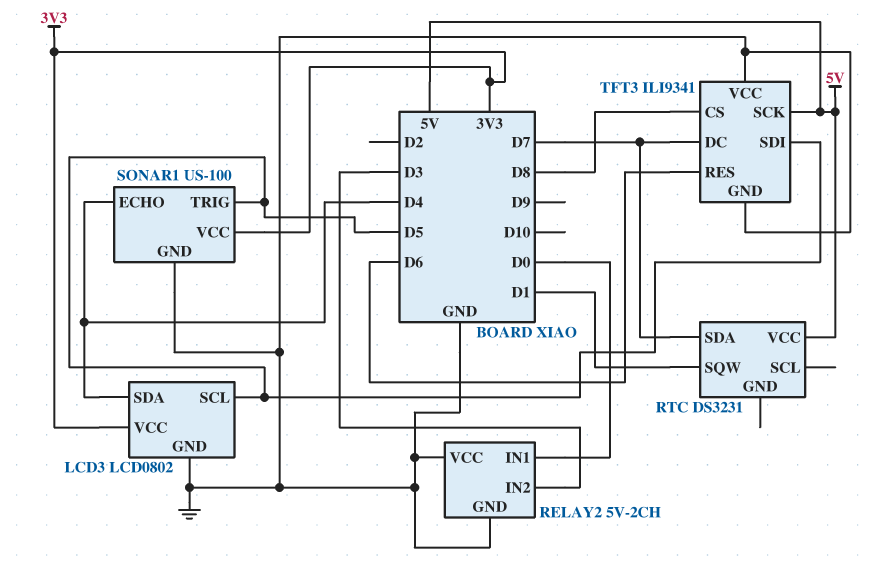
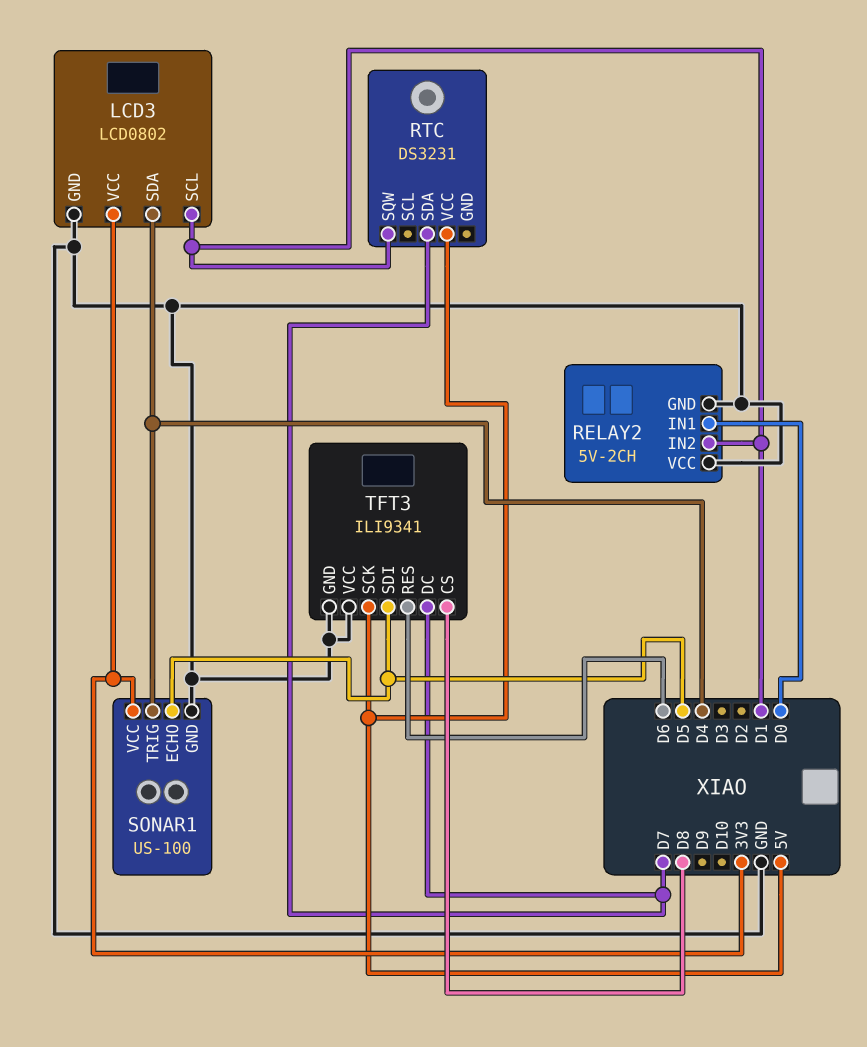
LCD3 pin SCL: D5 -> D1
RELAY2 pin IN2: D3 -> D1
SONAR1 pin ECHO: D4 -> D5
SONAR1 pin TRIG: D5 -> D4

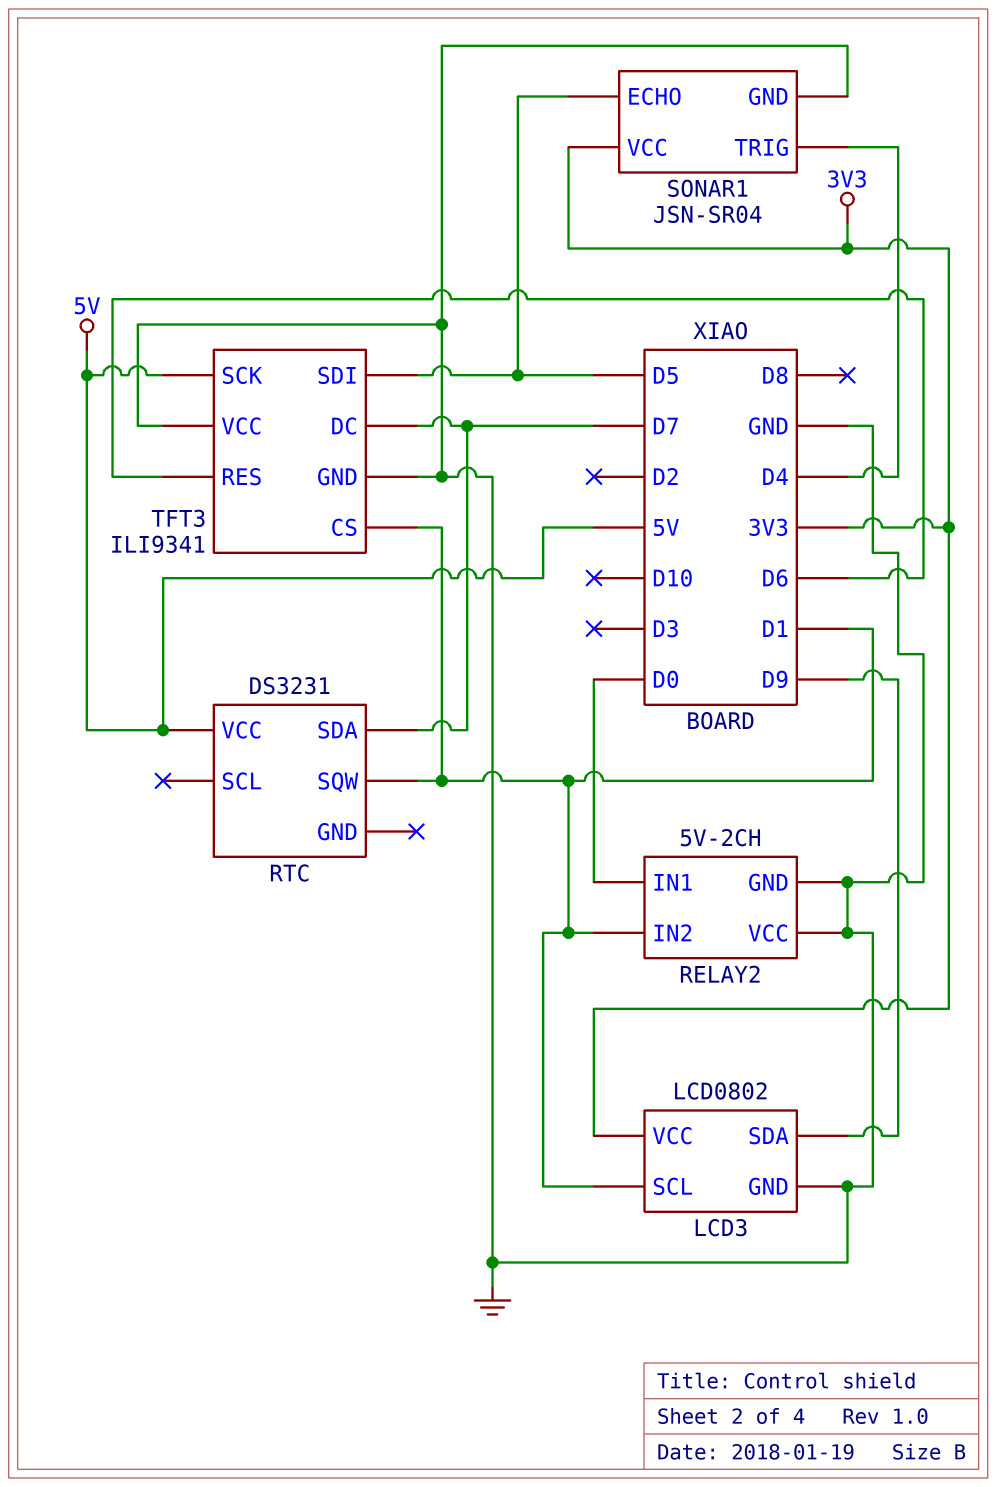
LCD3 pin SDA: D4 -> D9
SONAR1: US-100 -> JSN-SR04
TFT3 pin CS: D8 -> D1

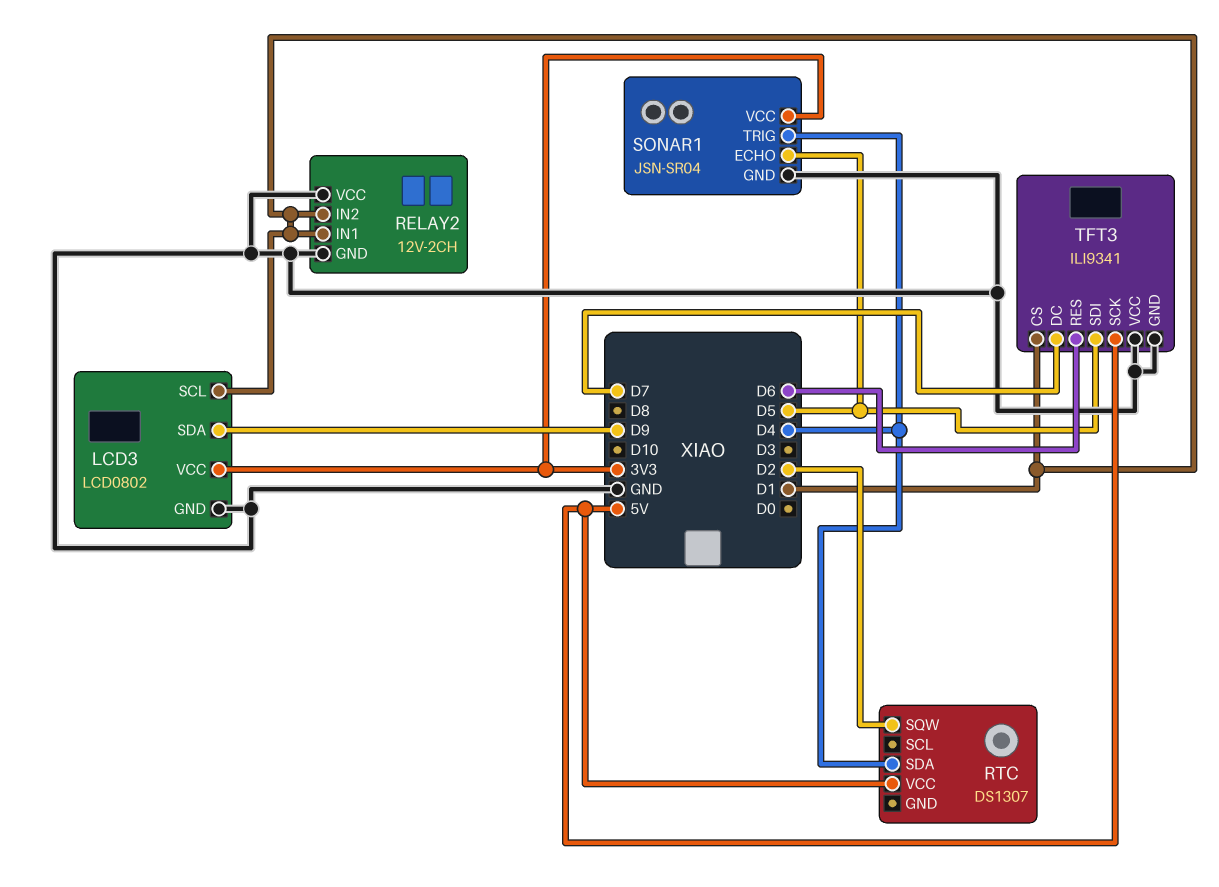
RELAY2: 5V-2CH -> 12V-2CH
RELAY2 pin IN1: D0 -> D1
RTC: DS3231 -> DS1307
RTC pin SDA: D7 -> D4
RTC pin SQW: D1 -> D2

